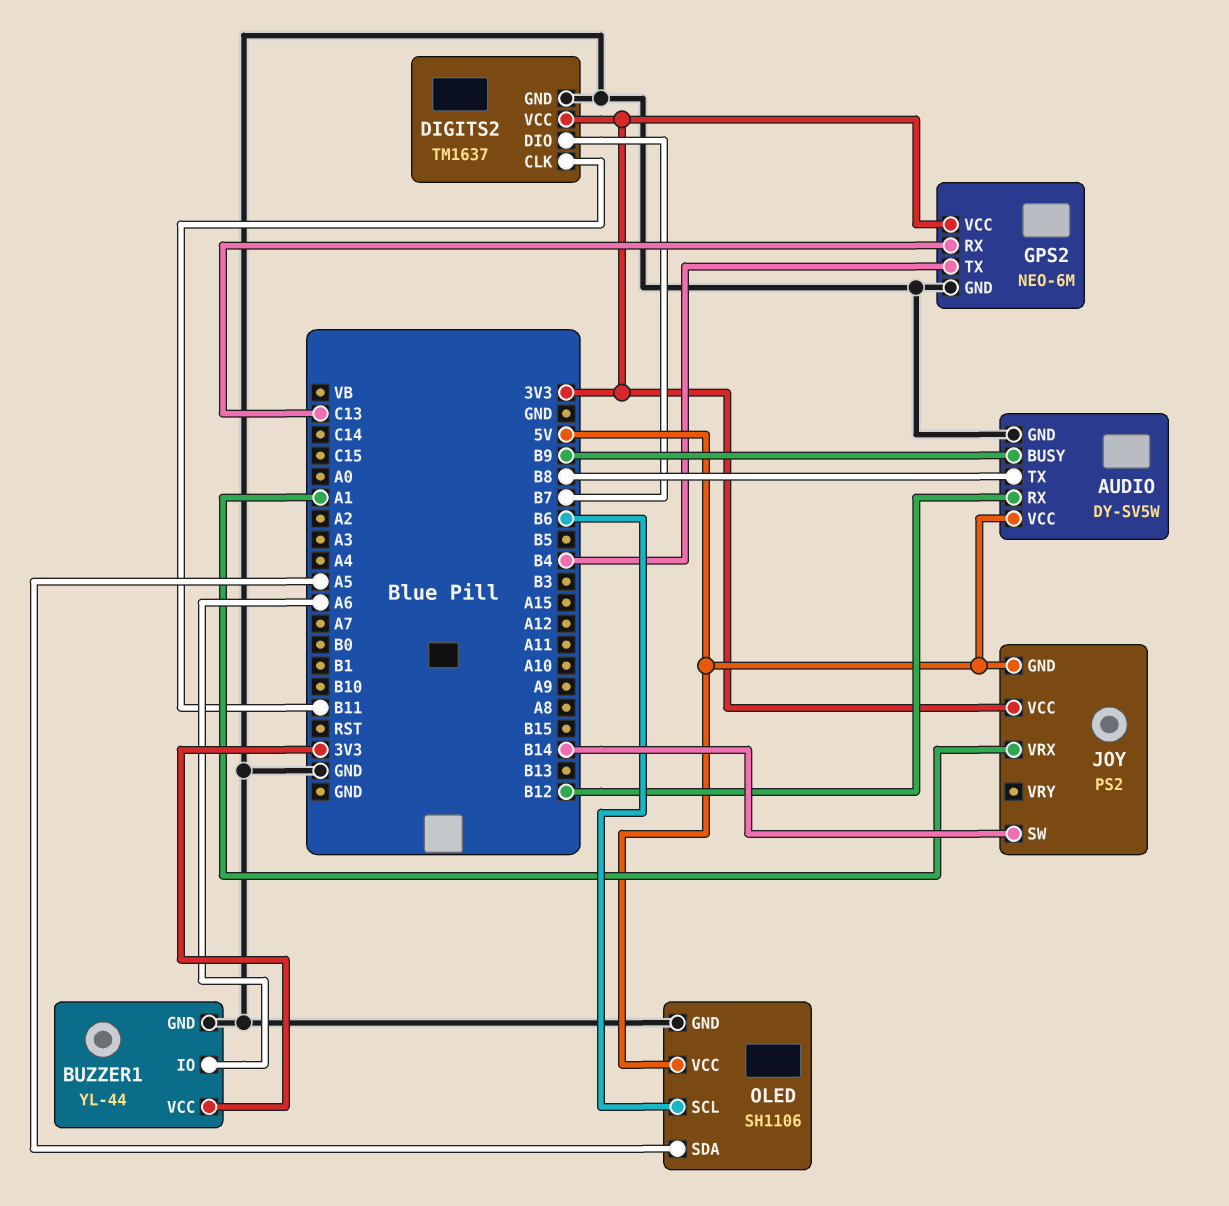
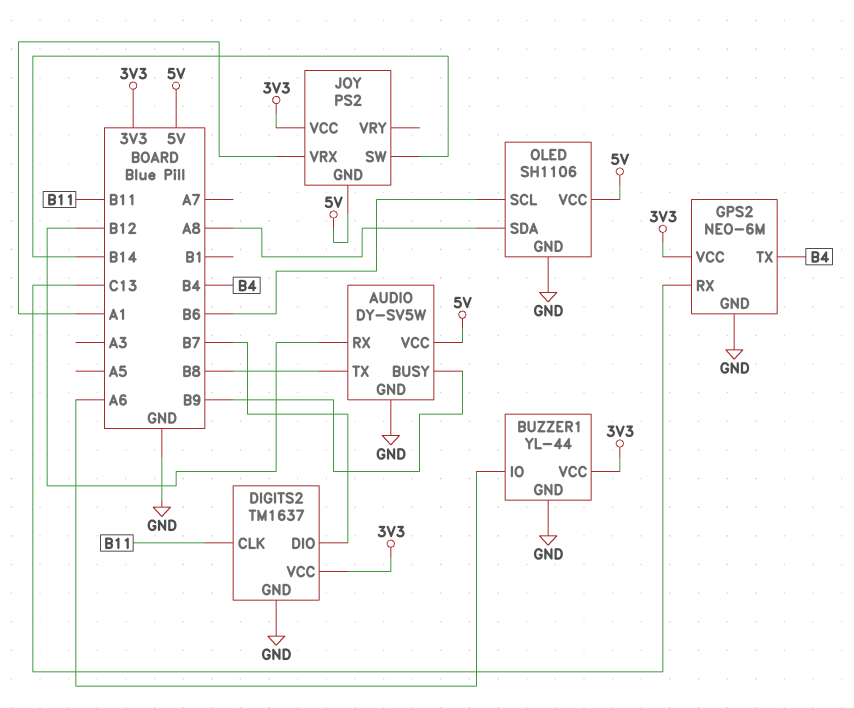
OLED pin SDA: A5 -> A8

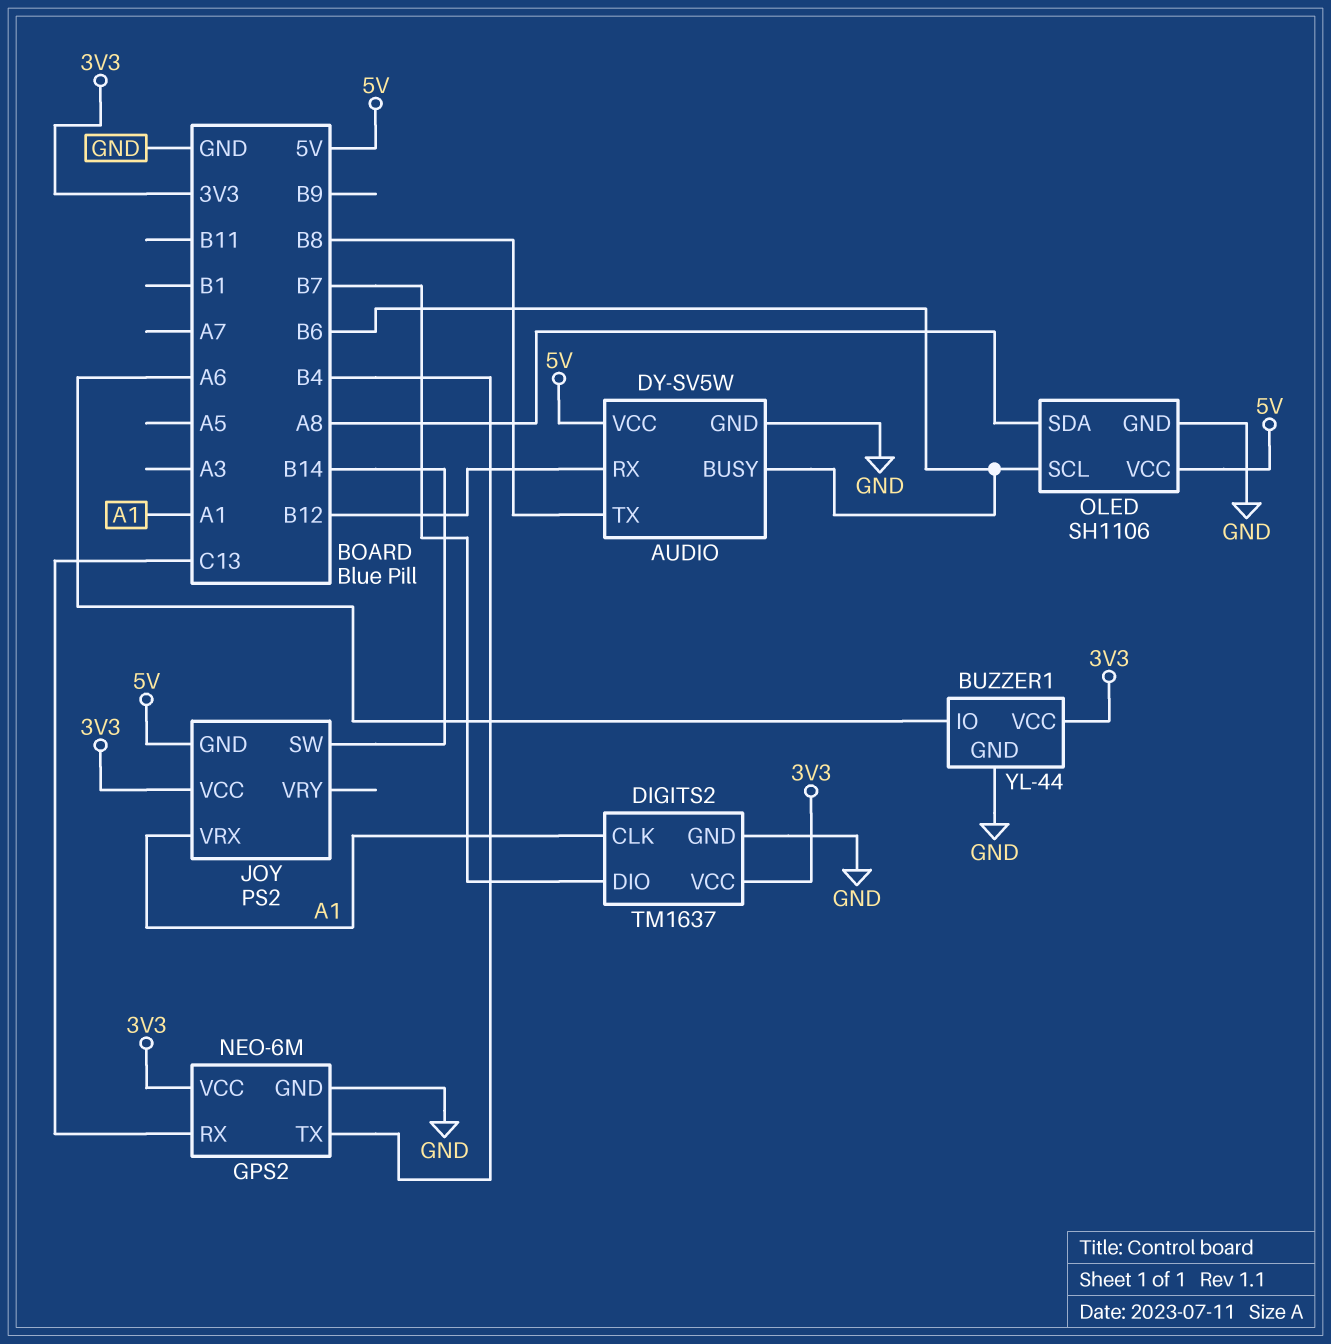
AUDIO pin BUSY: B9 -> B6
DIGITS2 pin CLK: B11 -> A1

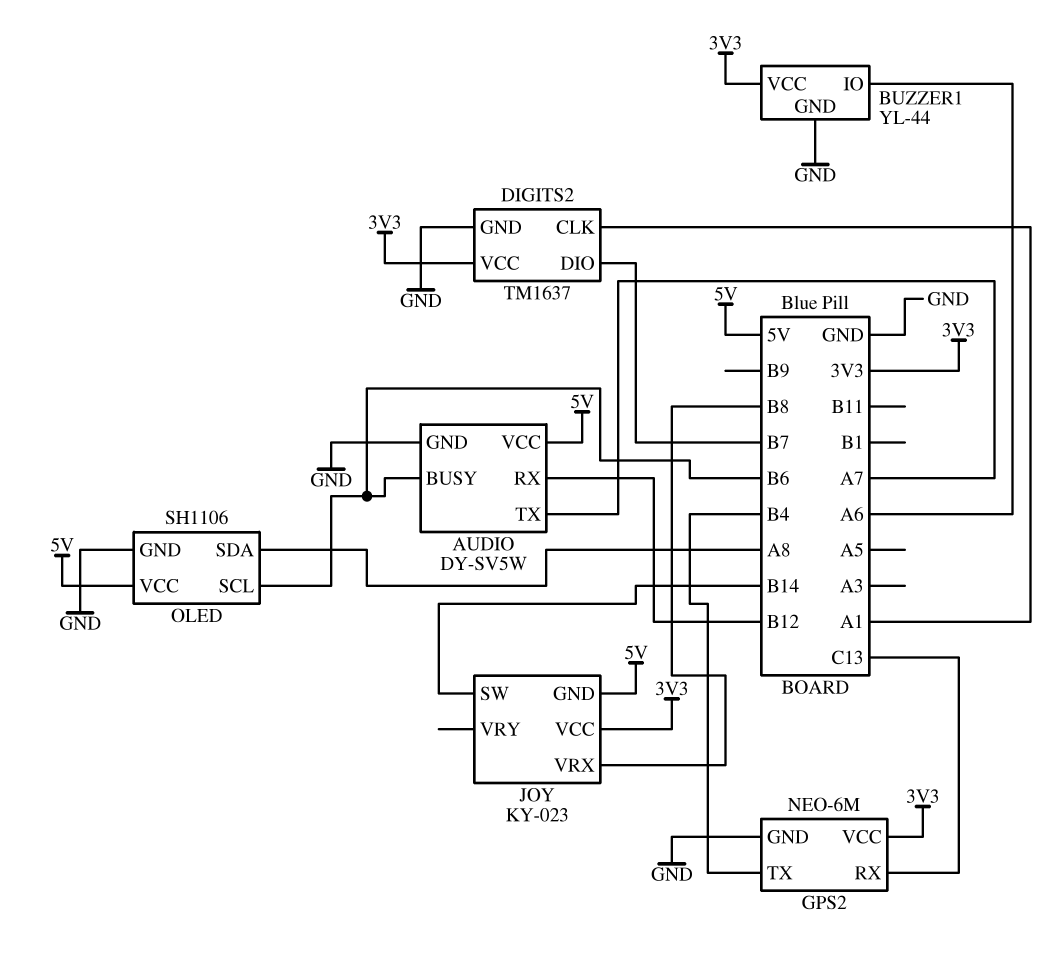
AUDIO pin TX: B8 -> A7
JOY: PS2 -> KY-023
JOY pin VRX: A1 -> B8

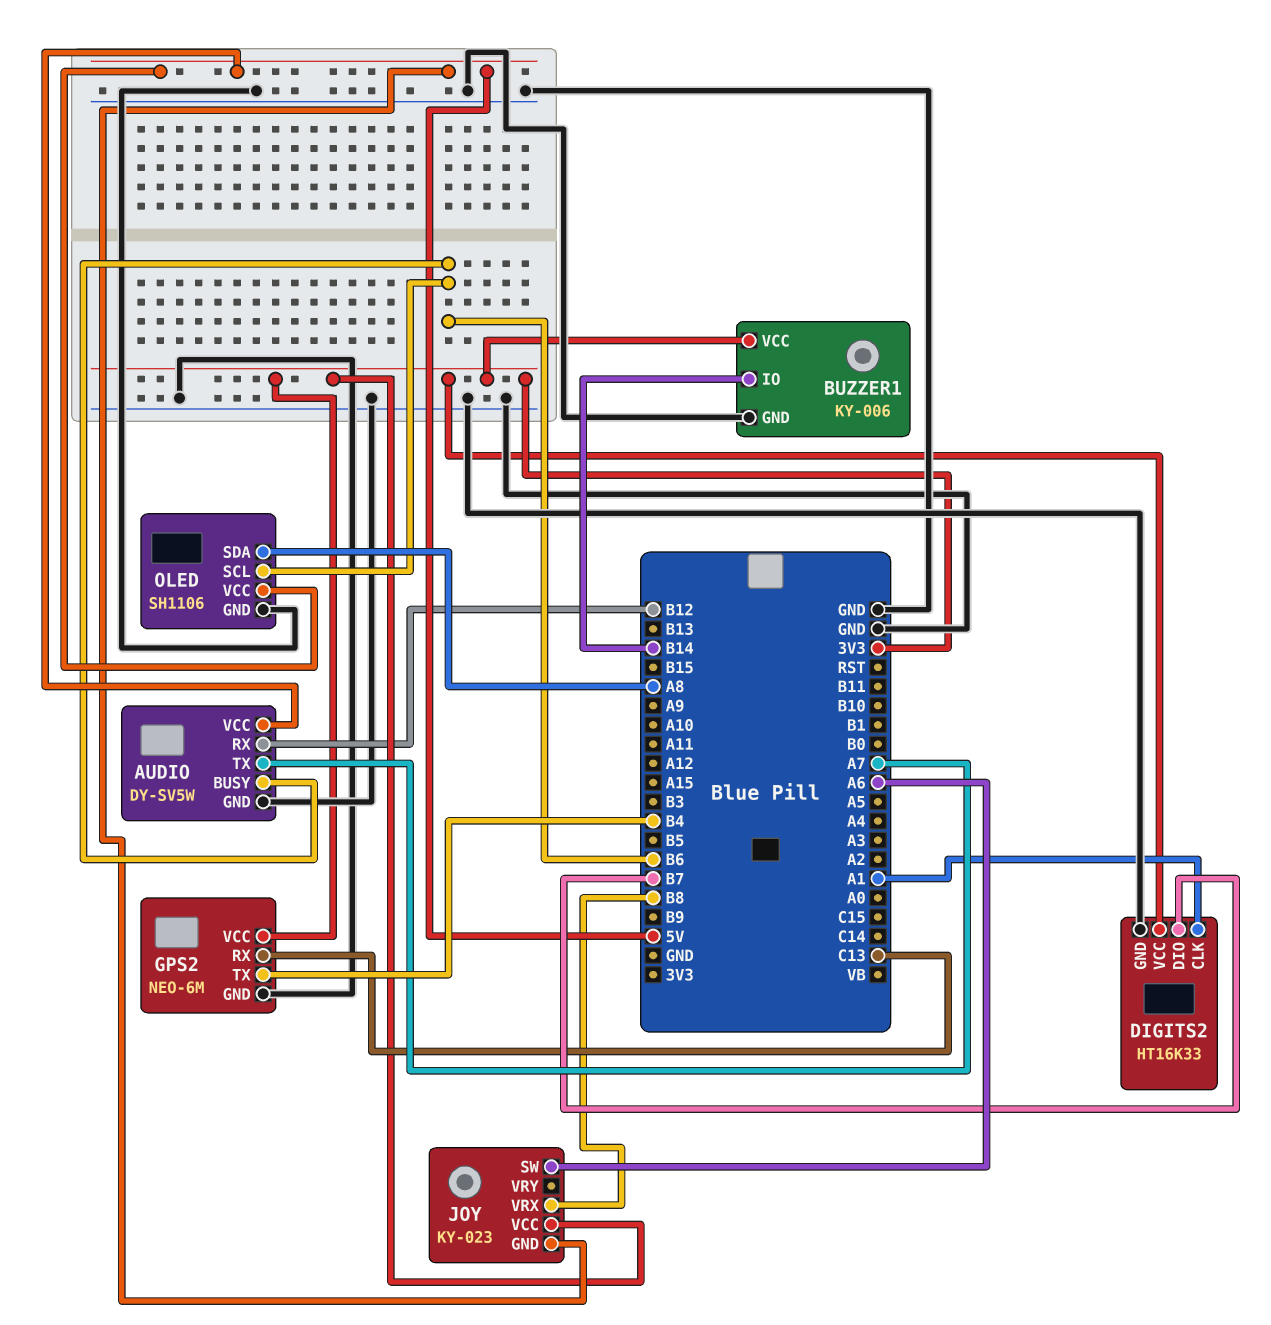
BUZZER1: YL-44 -> KY-006
BUZZER1 pin IO: A6 -> B14
DIGITS2: TM1637 -> HT16K33
JOY pin SW: B14 -> A6

